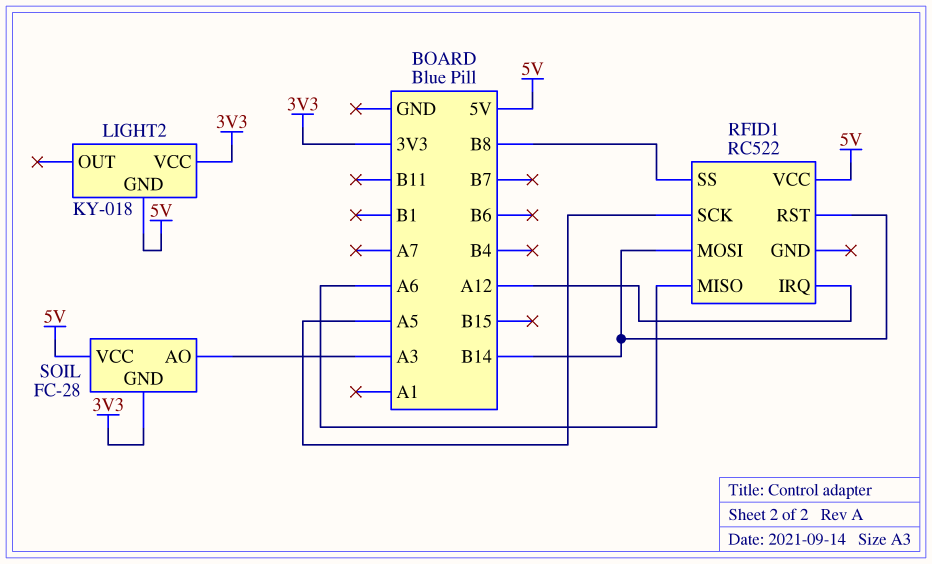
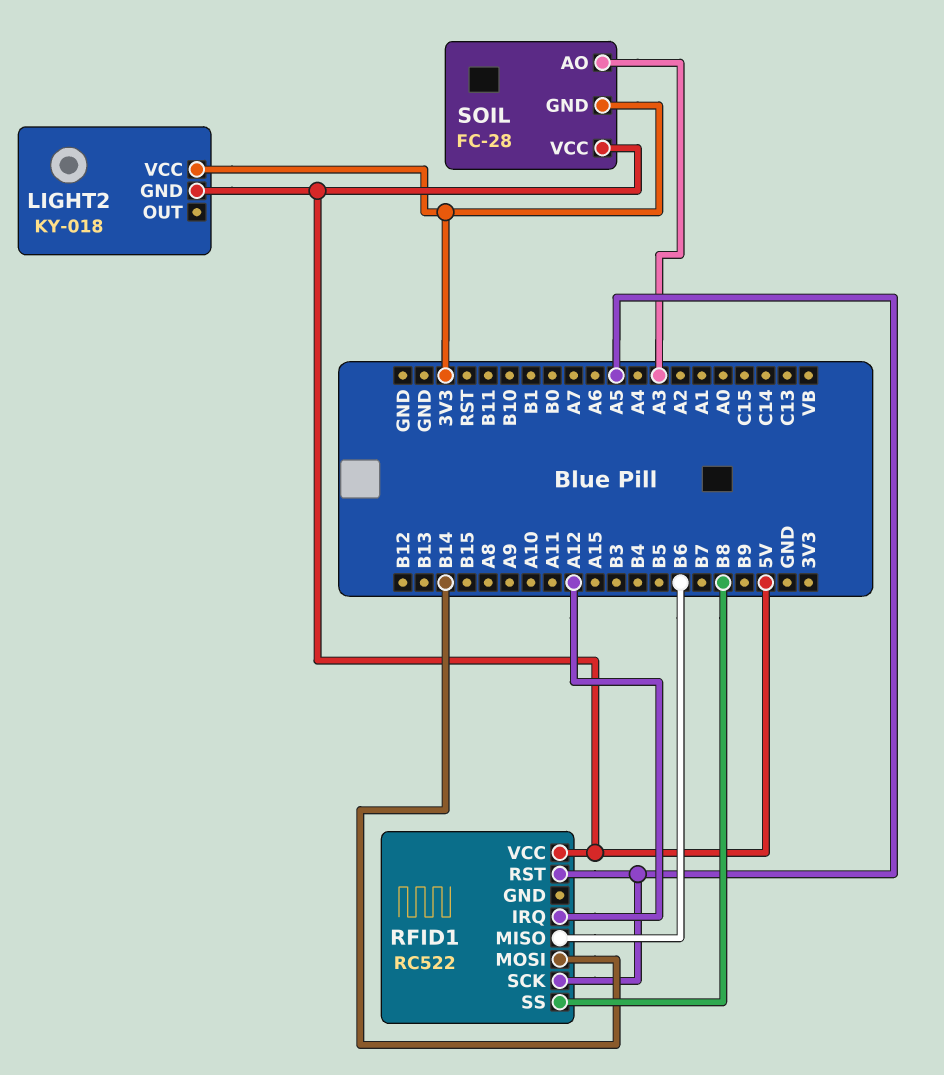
RFID1 pin MISO: A6 -> B6
RFID1 pin RST: B14 -> A5

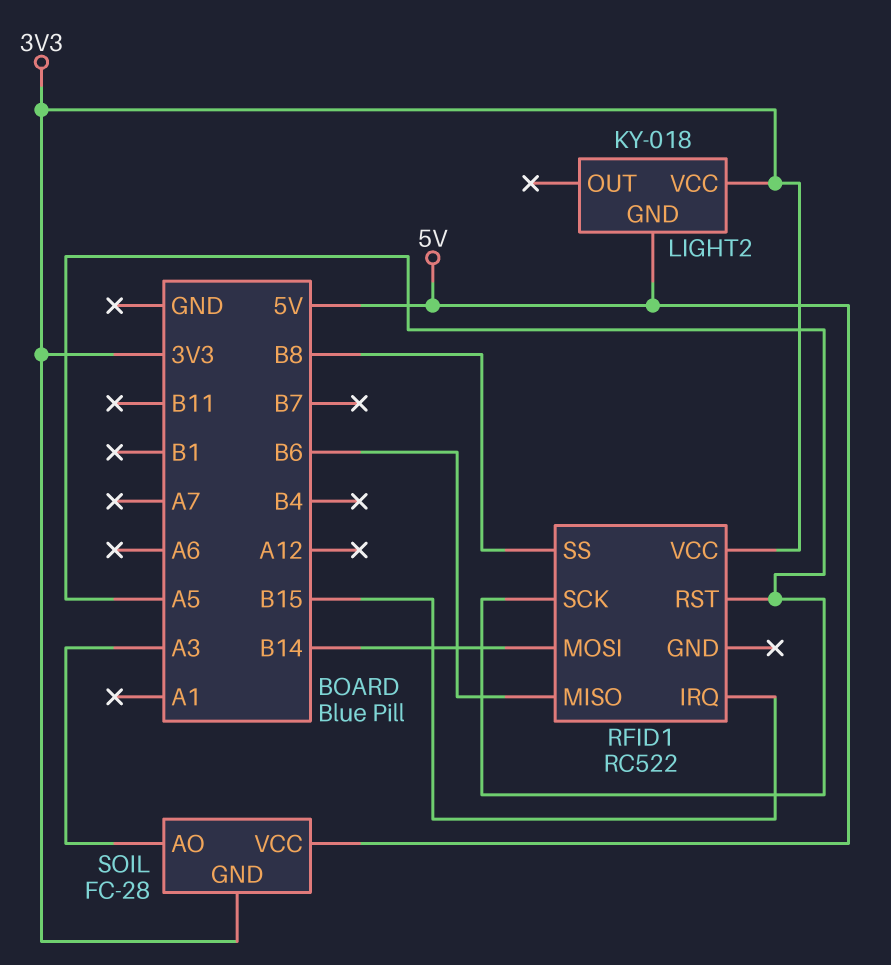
RFID1 pin IRQ: A12 -> B15
RFID1 pin VCC: 5V -> 3V3

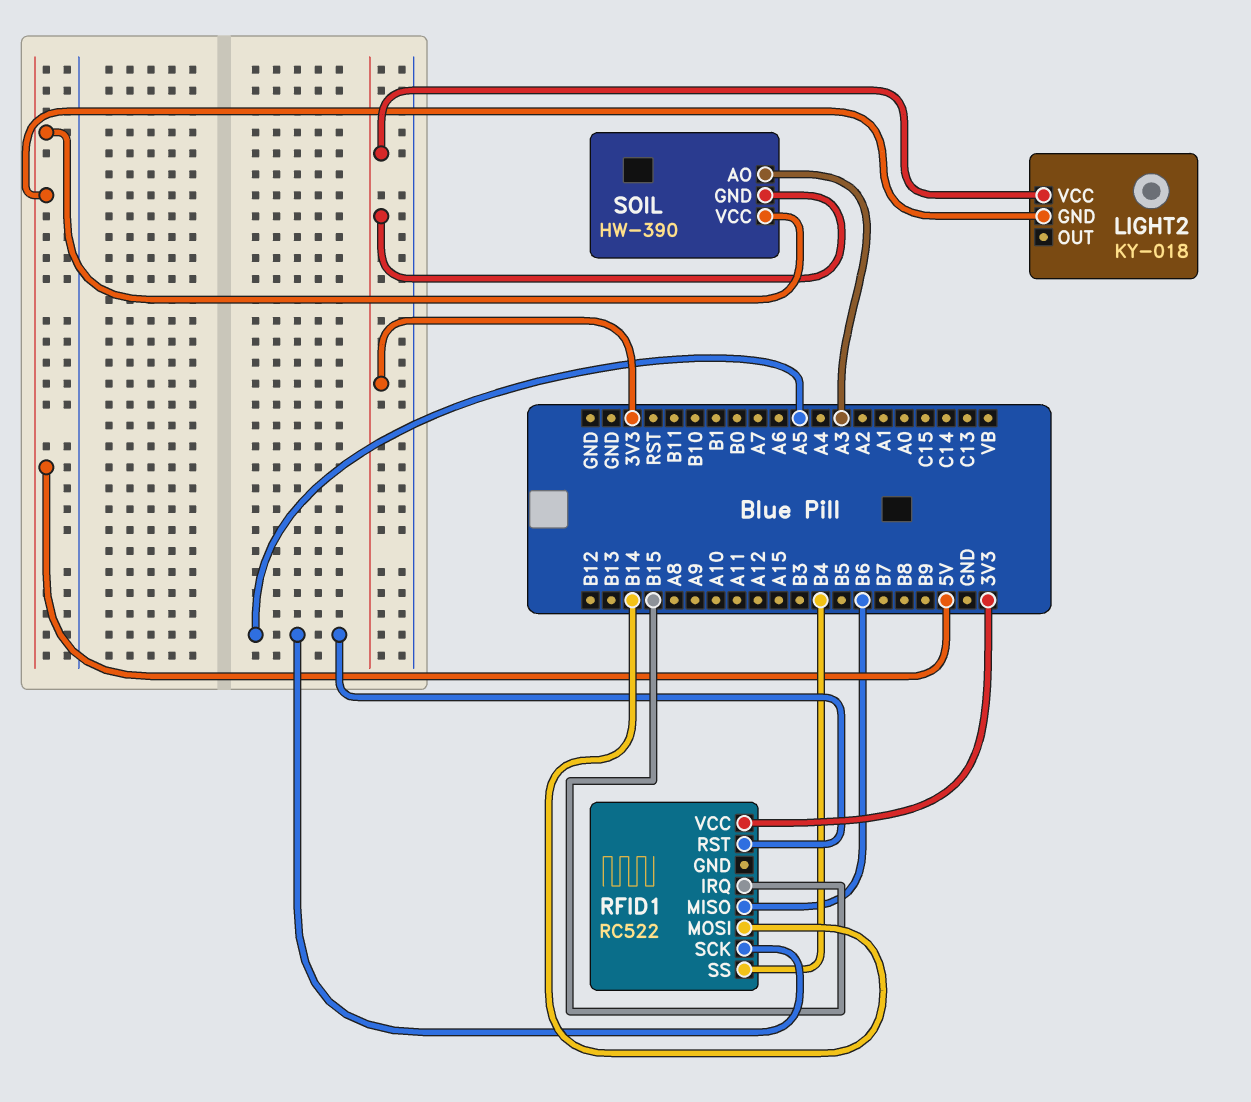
RFID1 pin SS: B8 -> B4
SOIL: FC-28 -> HW-390

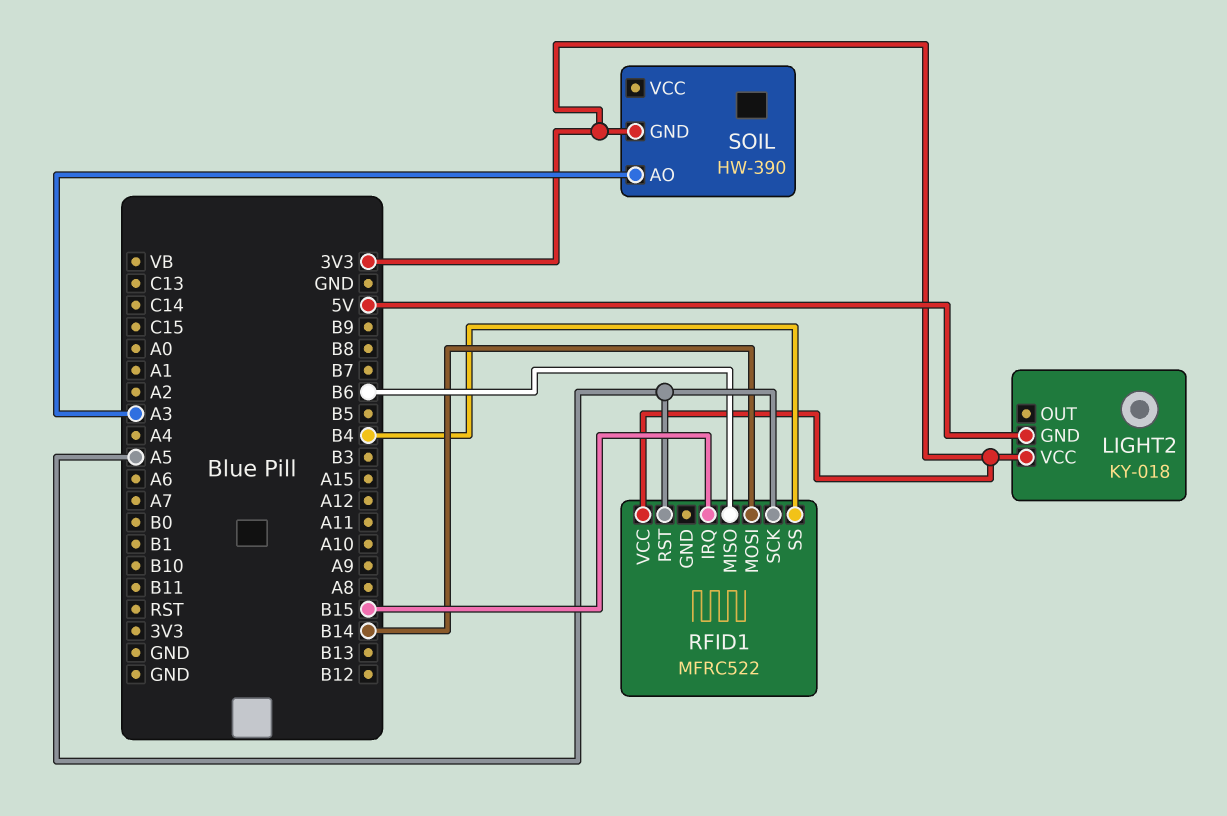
RFID1: RC522 -> MFRC522
SOIL pin VCC: 5V -> none

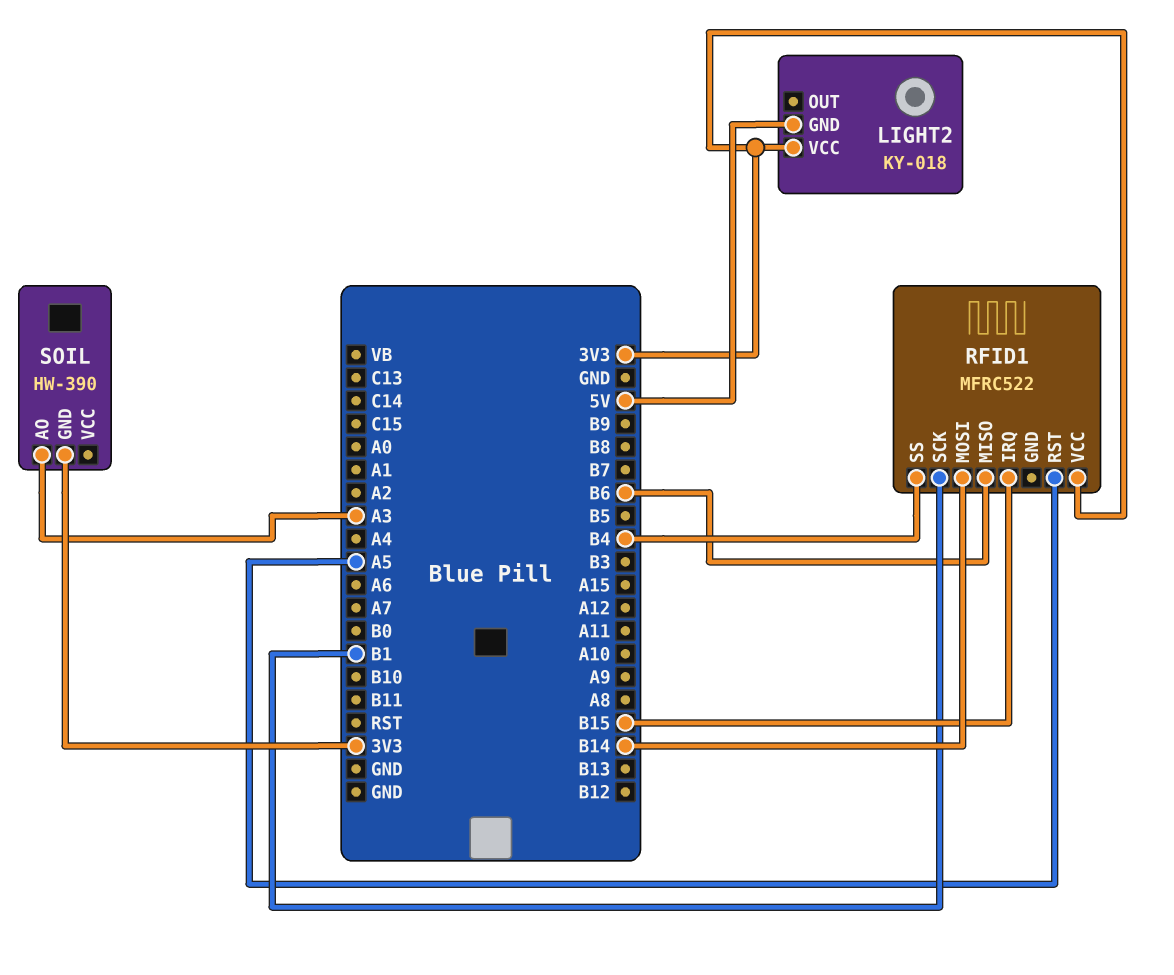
RFID1 pin SCK: A5 -> B1

